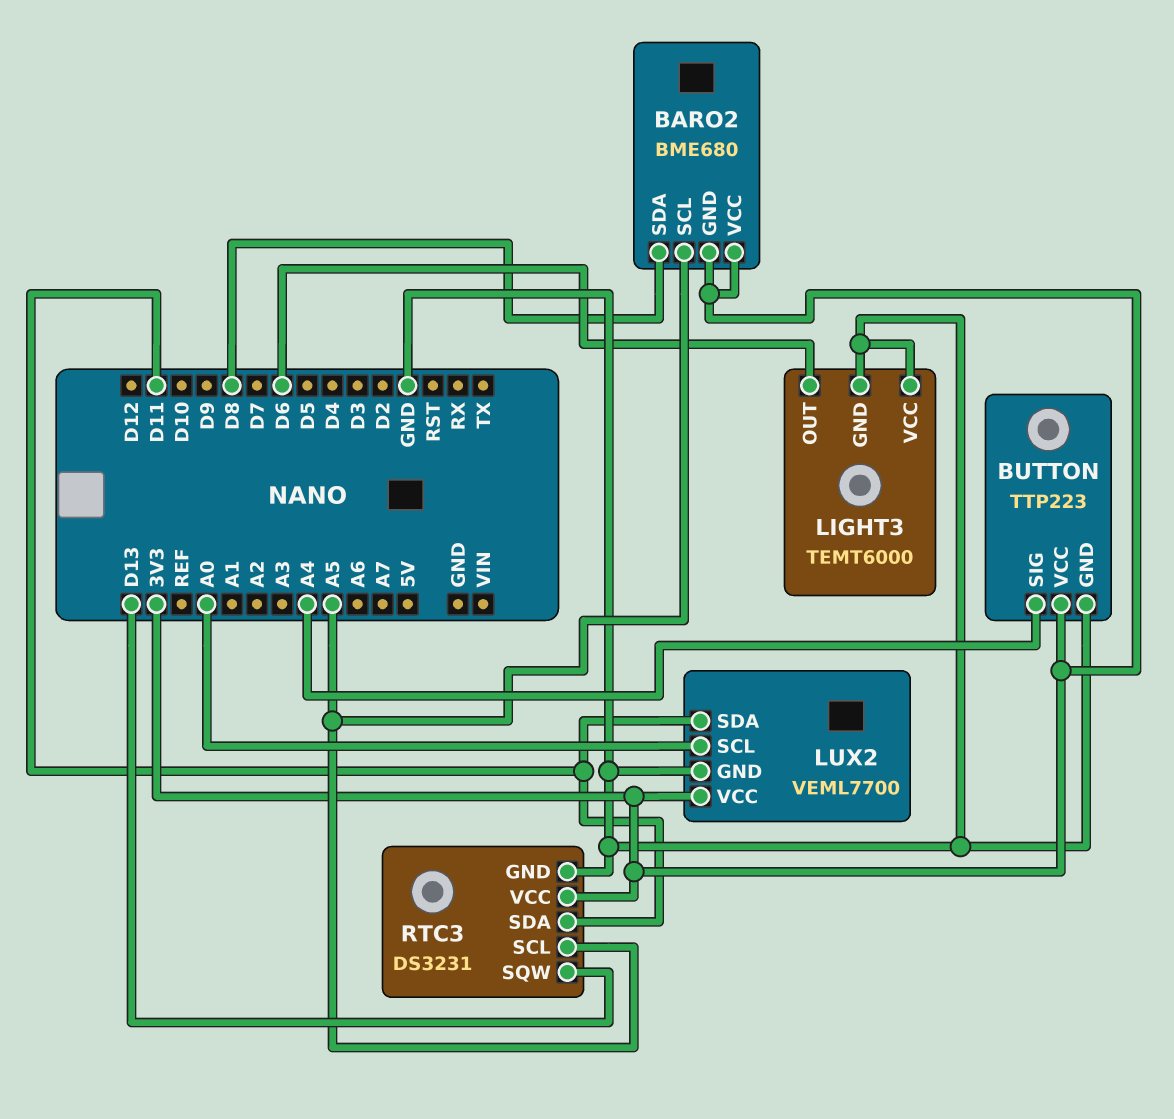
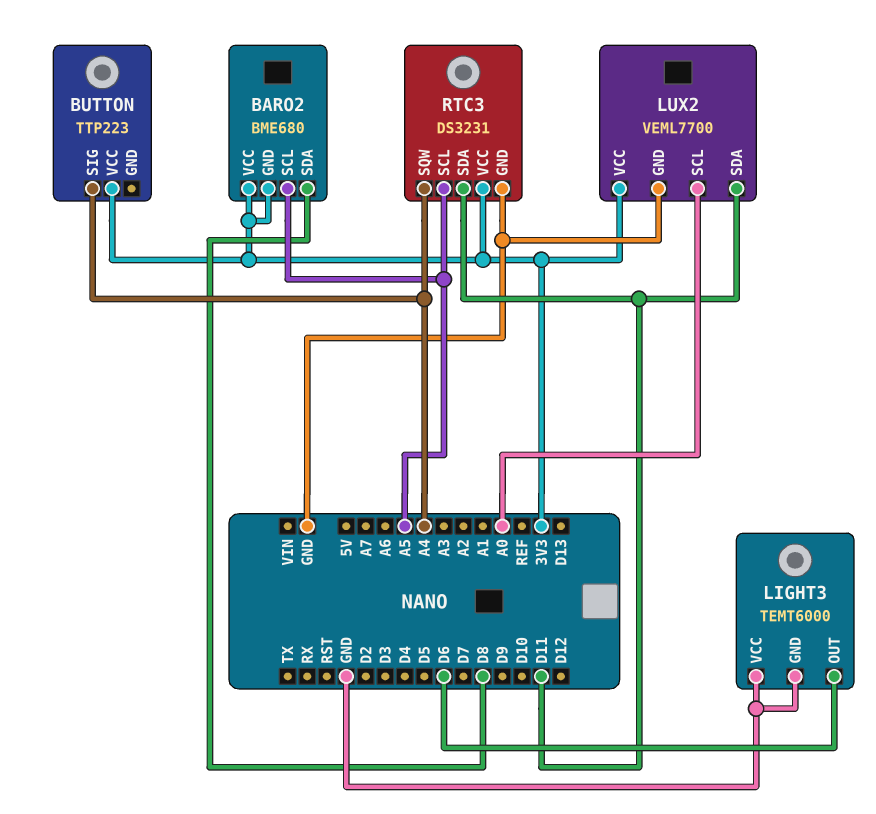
BUTTON pin GND: GND -> none
RTC3 pin SQW: D13 -> A4

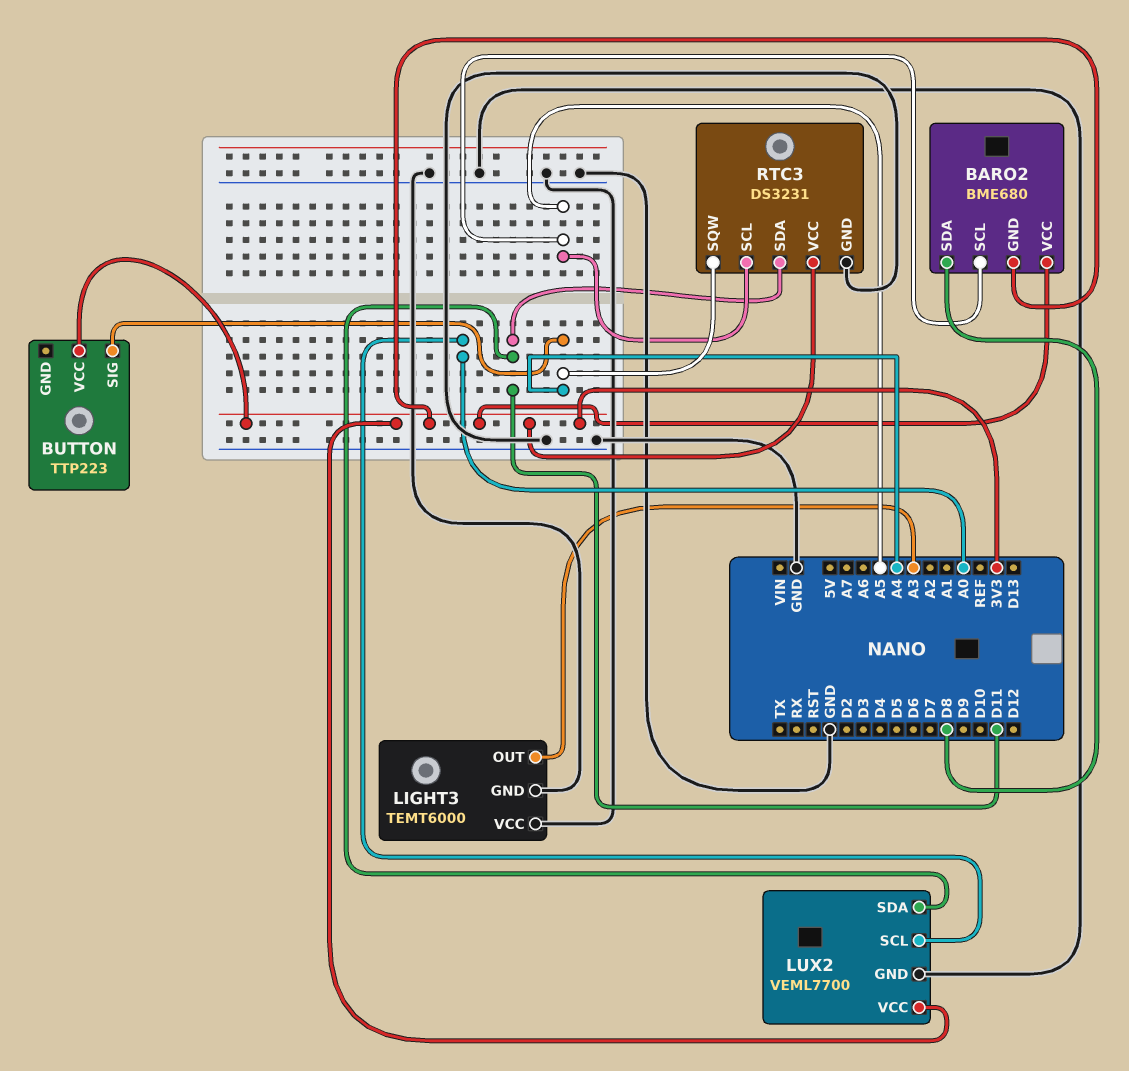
LIGHT3 pin OUT: D6 -> A3

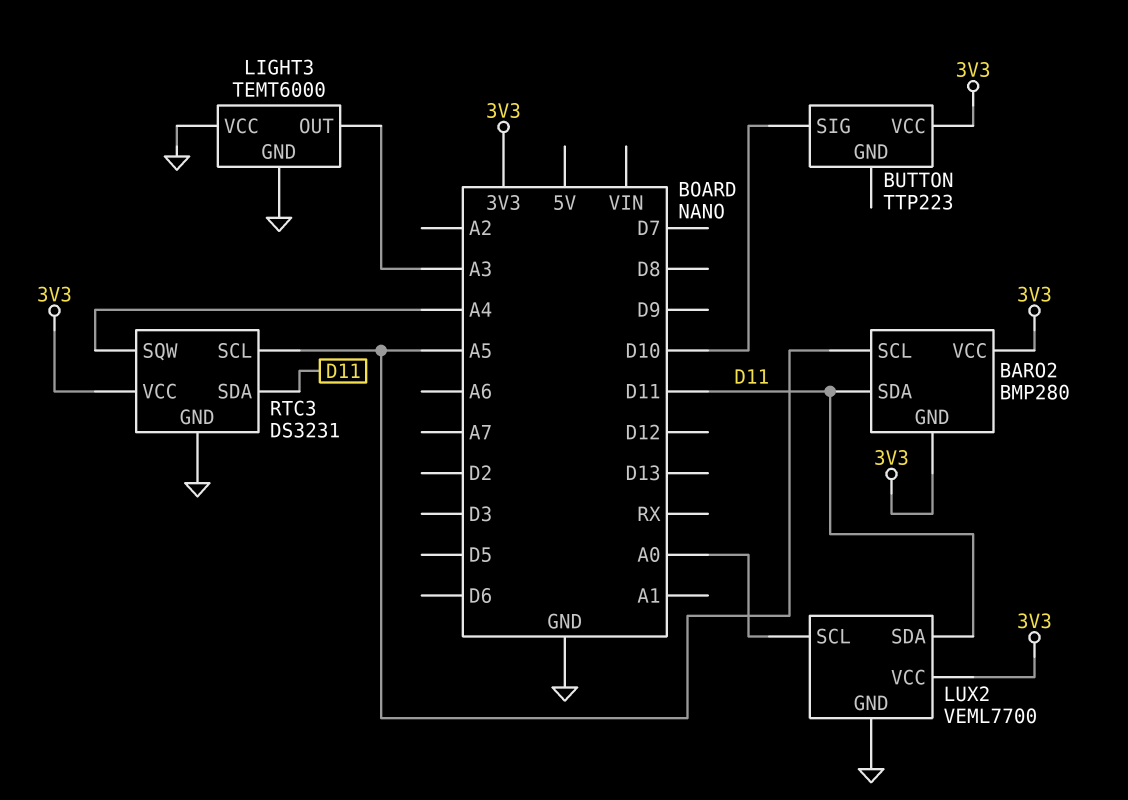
BARO2: BME680 -> BMP280
BARO2 pin SDA: D8 -> D11
BUTTON pin SIG: A4 -> D10

